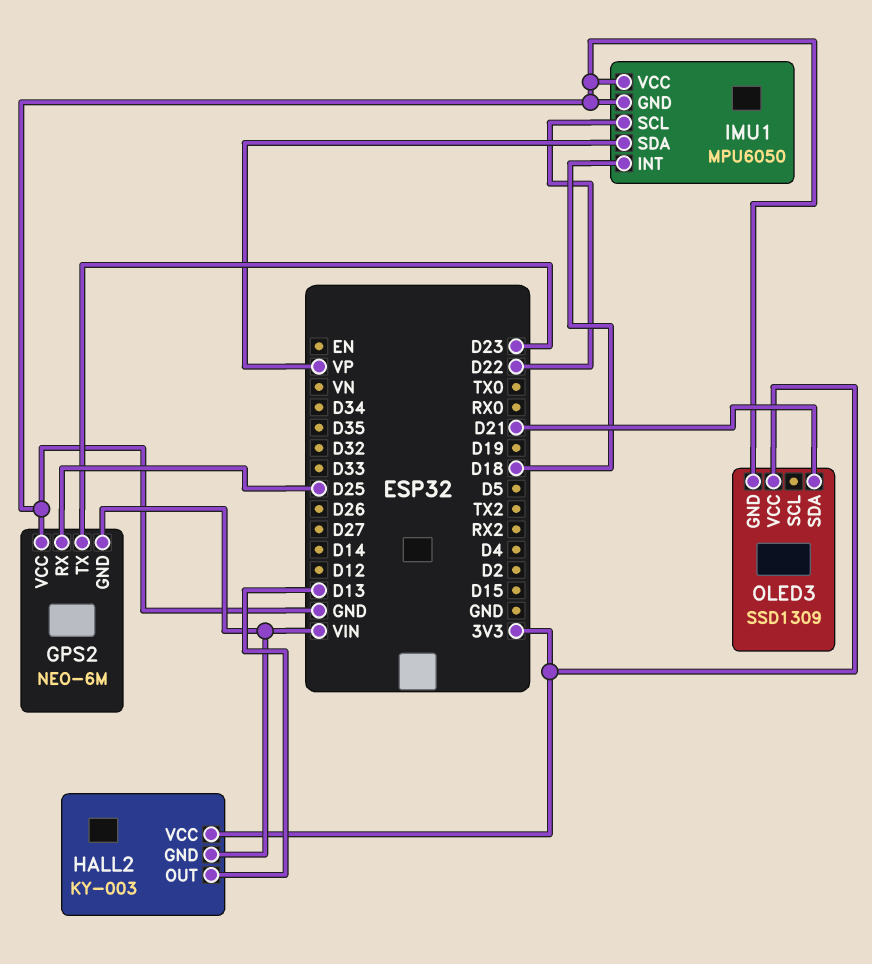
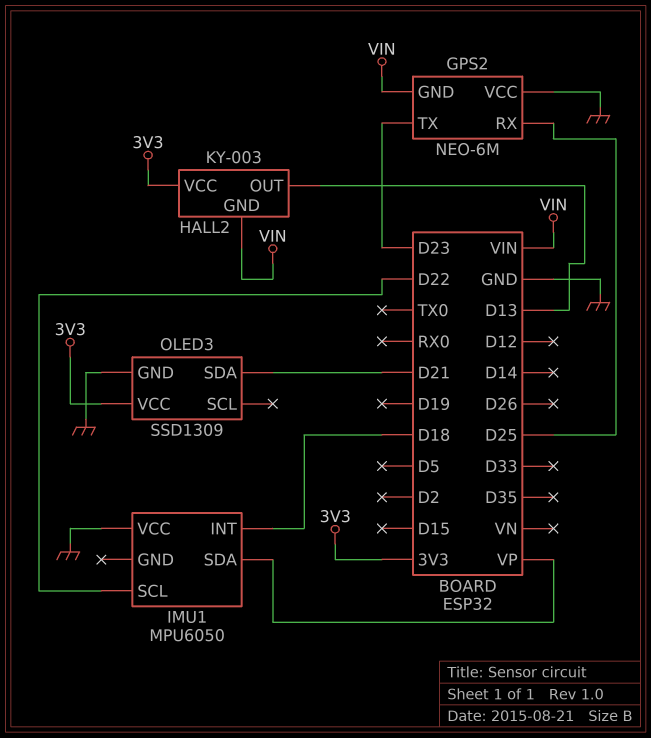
IMU1 pin GND: GND -> none

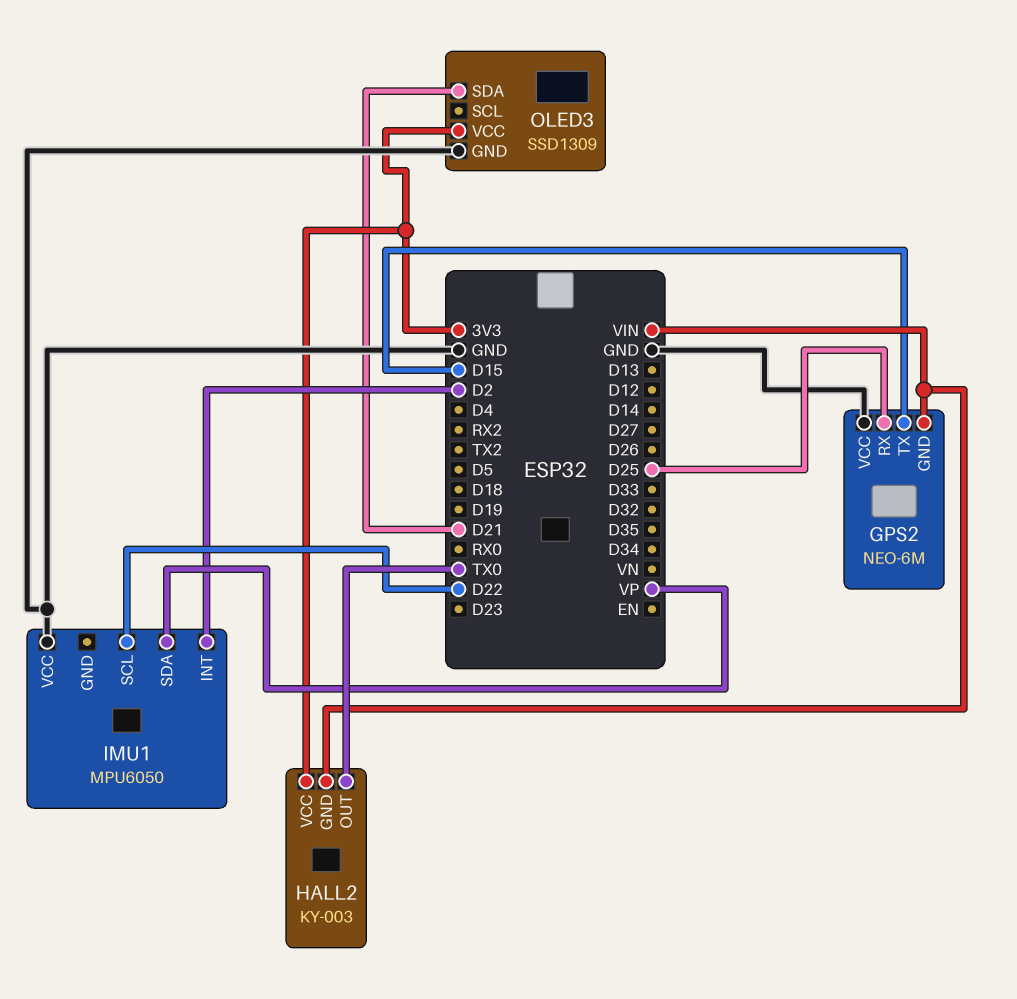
GPS2 pin TX: D23 -> D15
HALL2 pin OUT: D13 -> TX0
IMU1 pin INT: D18 -> D2

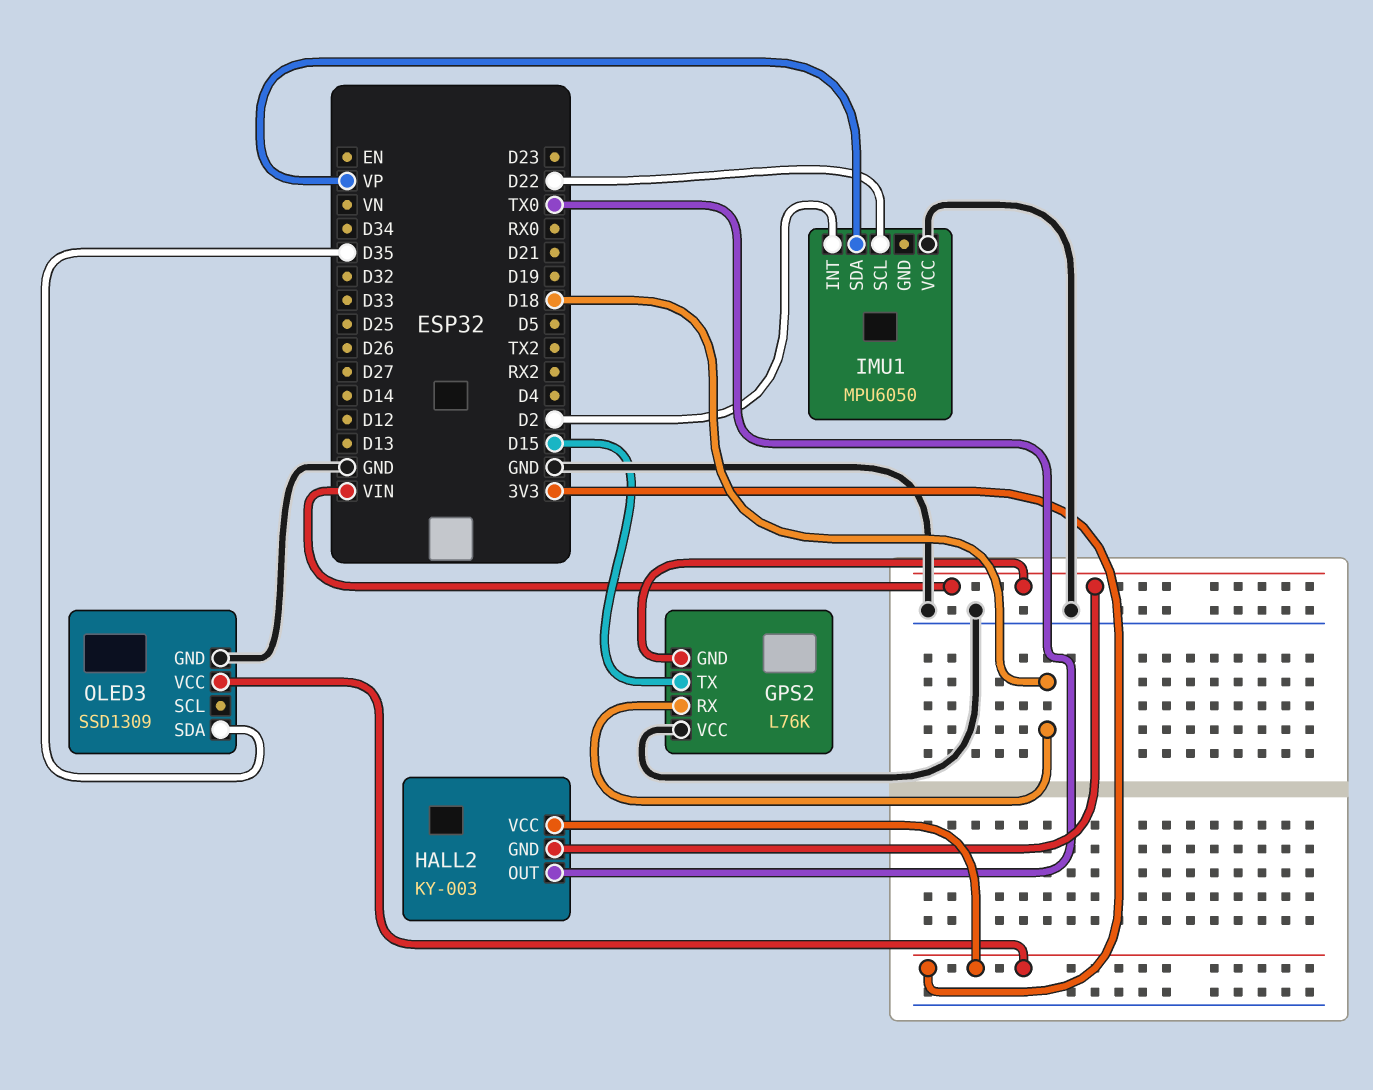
GPS2: NEO-6M -> L76K
GPS2 pin RX: D25 -> D18
OLED3 pin SDA: D21 -> D35

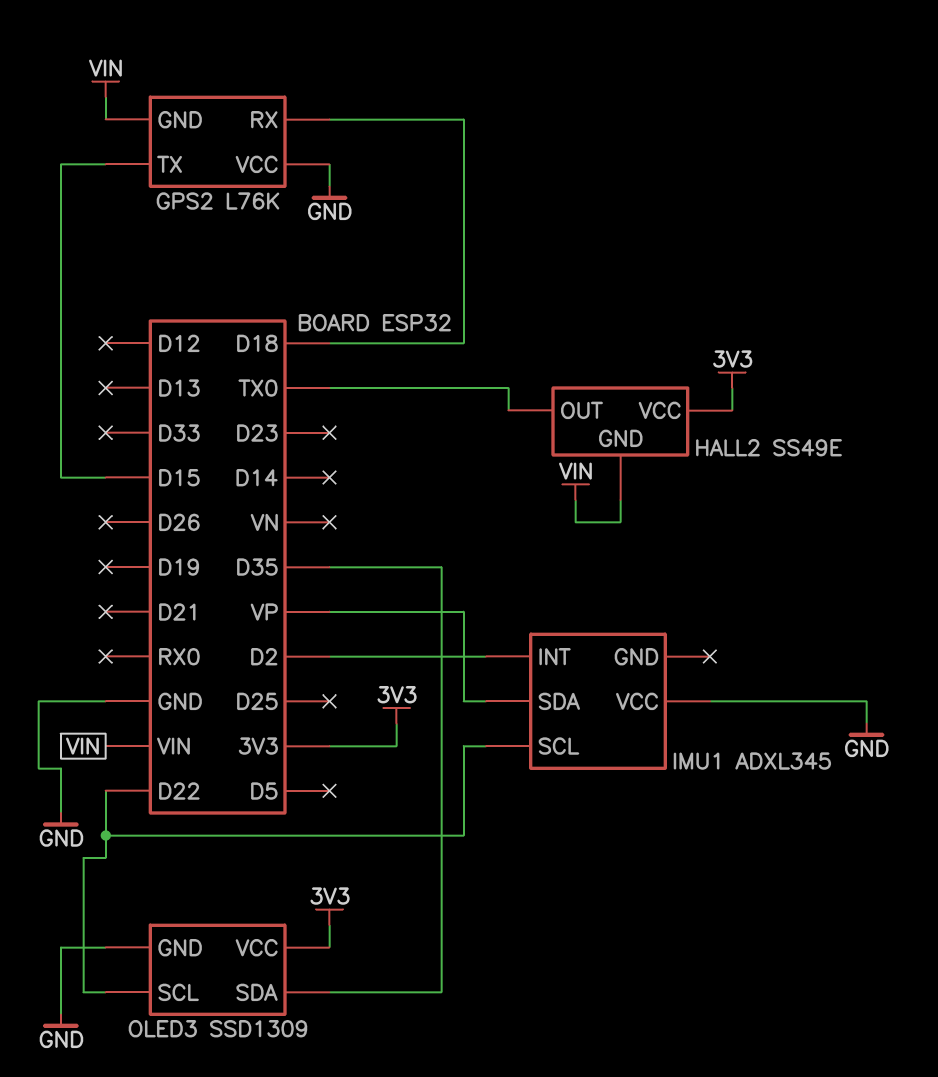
HALL2: KY-003 -> SS49E
IMU1: MPU6050 -> ADXL345
OLED3 pin SCL: none -> D22

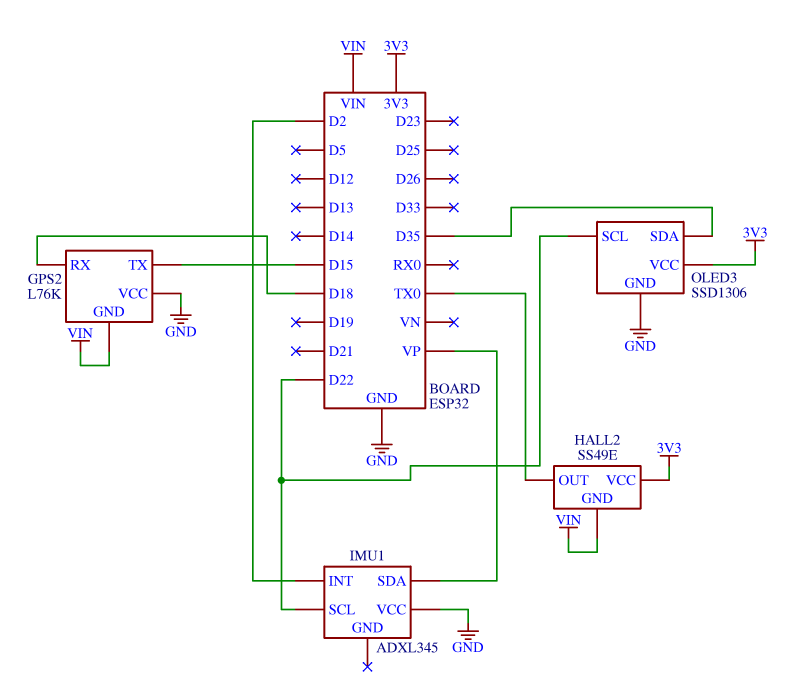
OLED3: SSD1309 -> SSD1306

